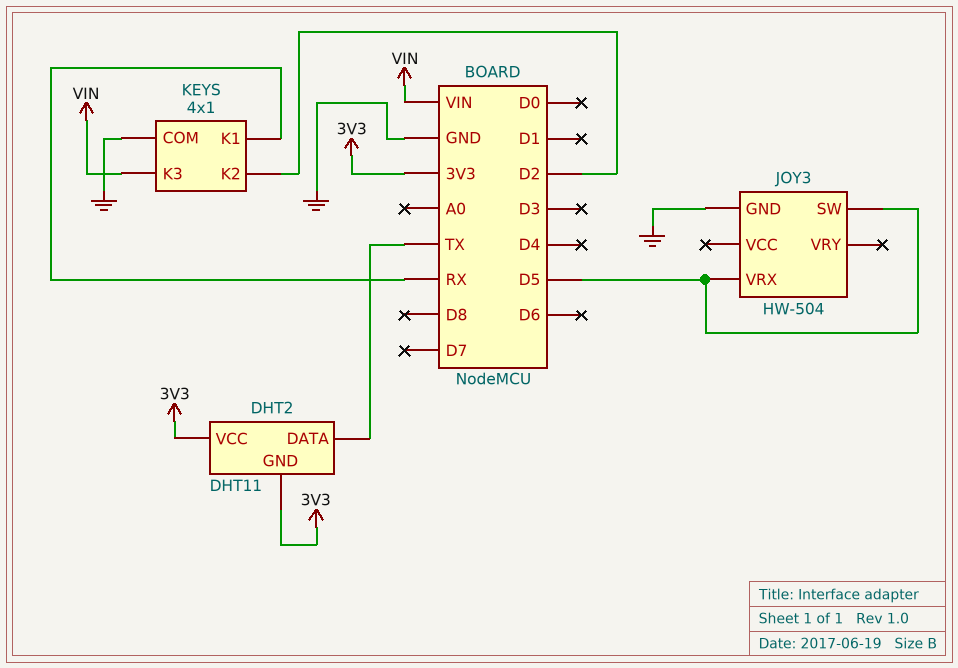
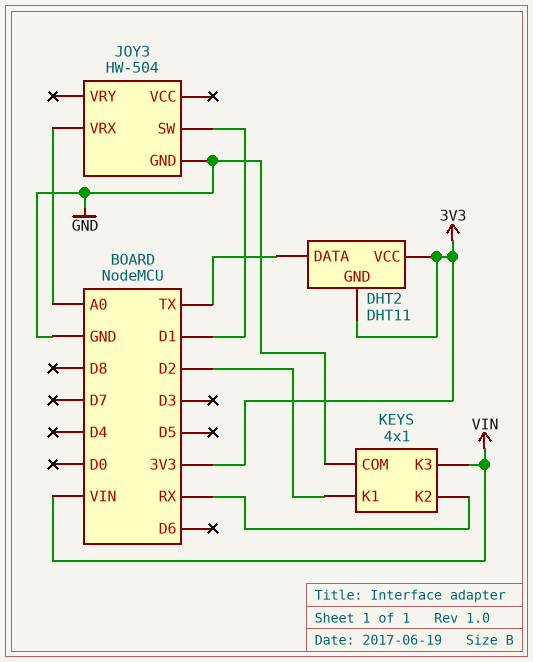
JOY3 pin SW: D5 -> D1
JOY3 pin VRX: D5 -> A0
KEYS pin K1: RX -> D2
KEYS pin K2: D2 -> RX

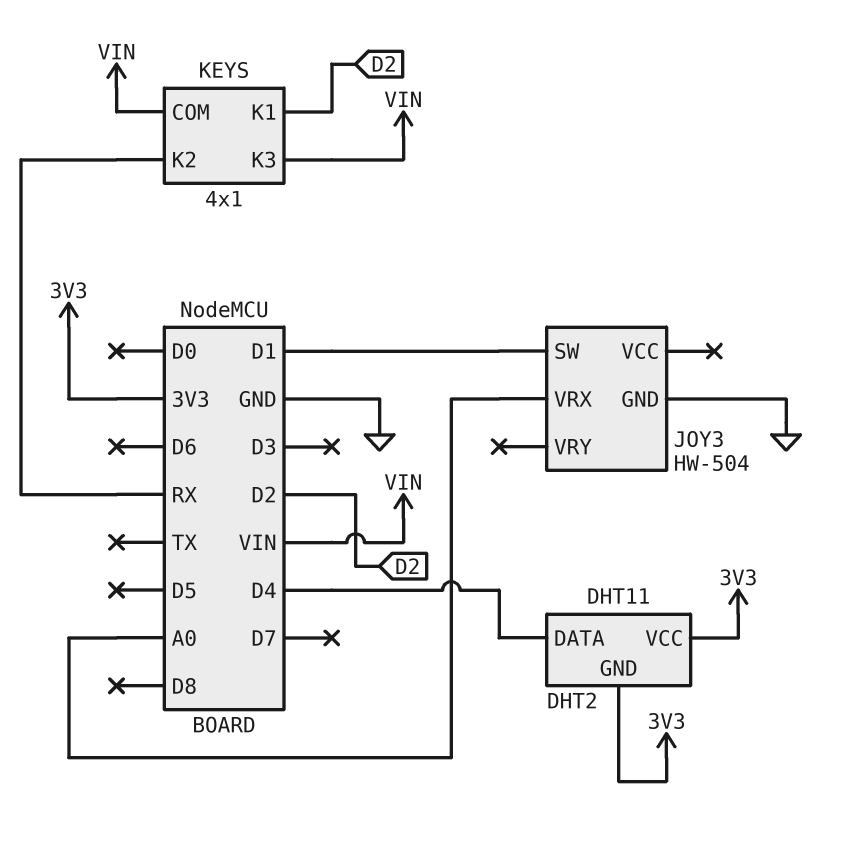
DHT2 pin DATA: TX -> D4
KEYS pin COM: GND -> VIN

